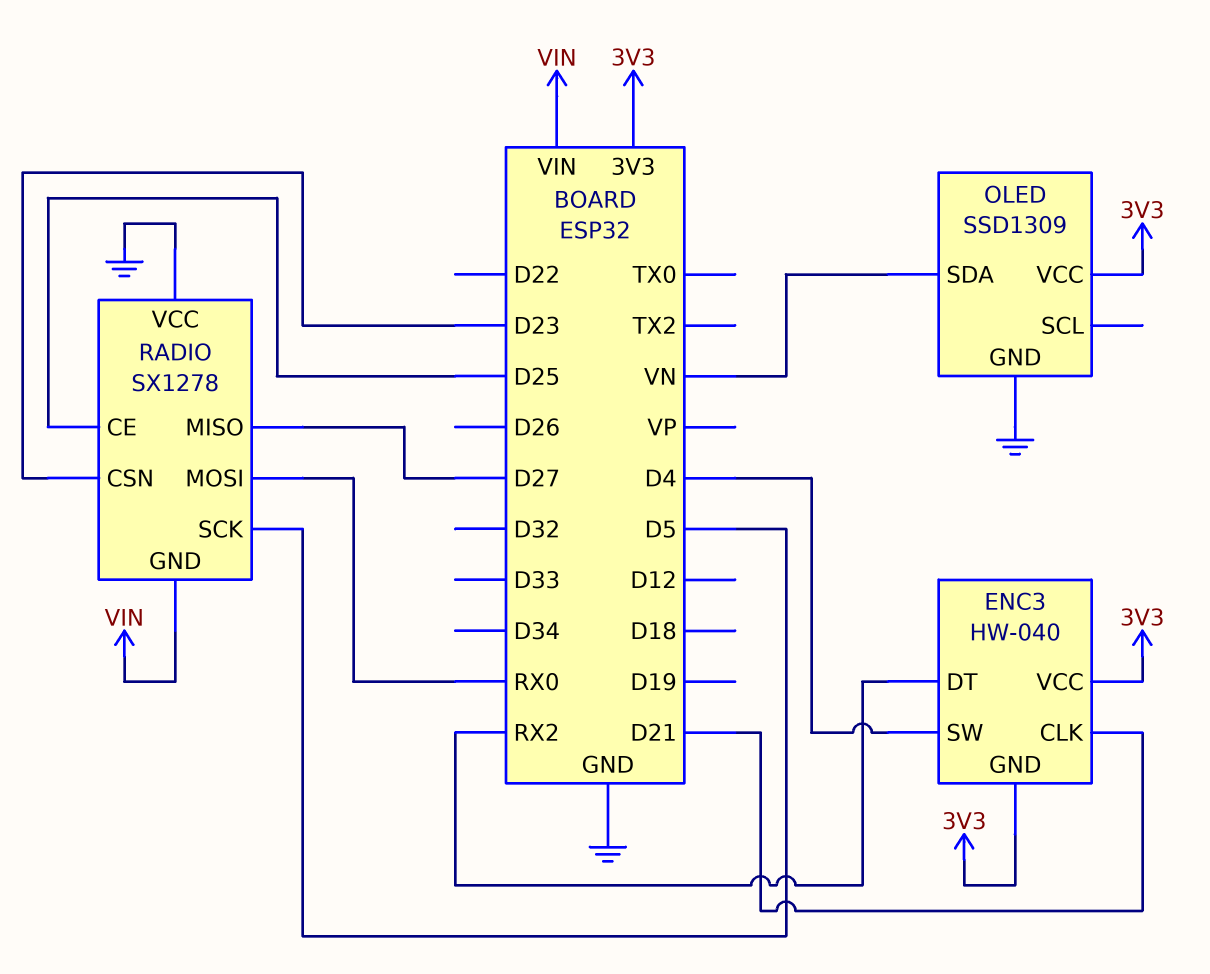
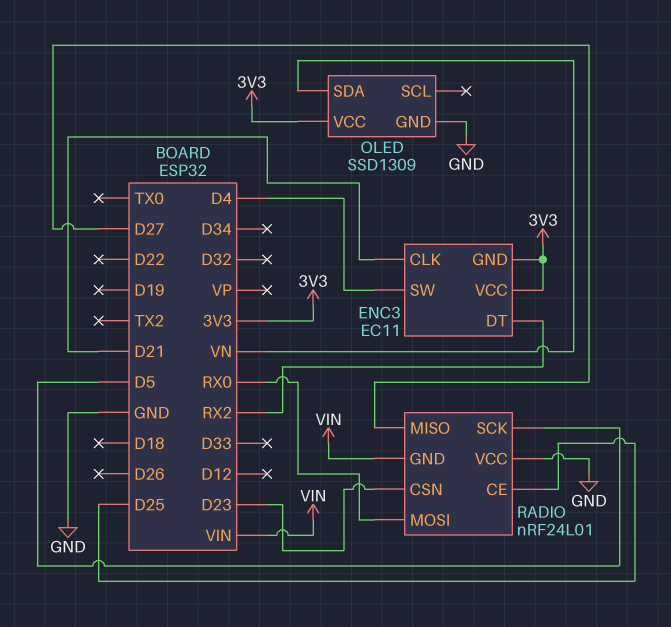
ENC3: HW-040 -> EC11
RADIO: SX1278 -> nRF24L01

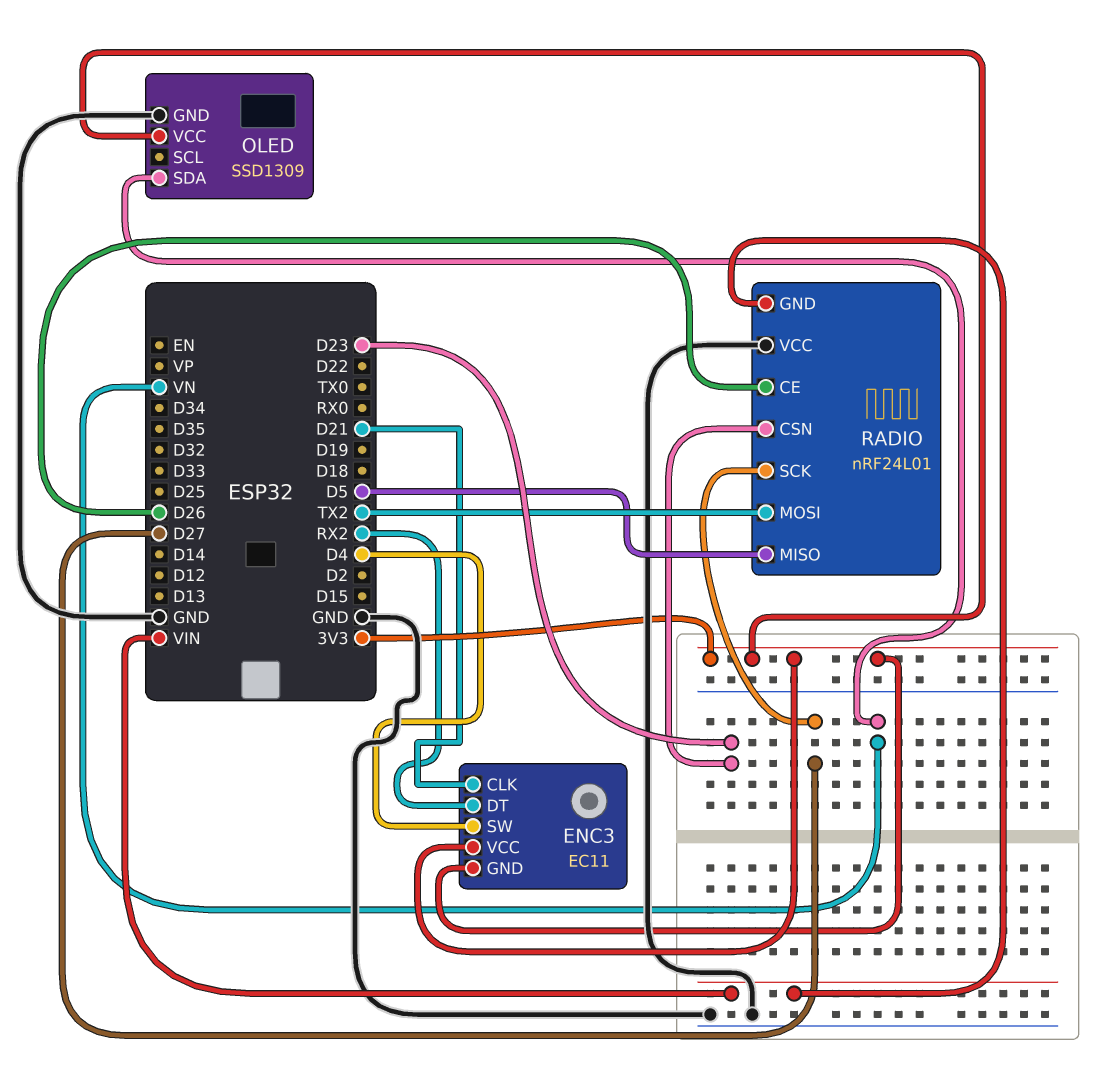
RADIO pin CE: D25 -> D26
RADIO pin MISO: D27 -> D5
RADIO pin MOSI: RX0 -> TX2
RADIO pin SCK: D5 -> D27

